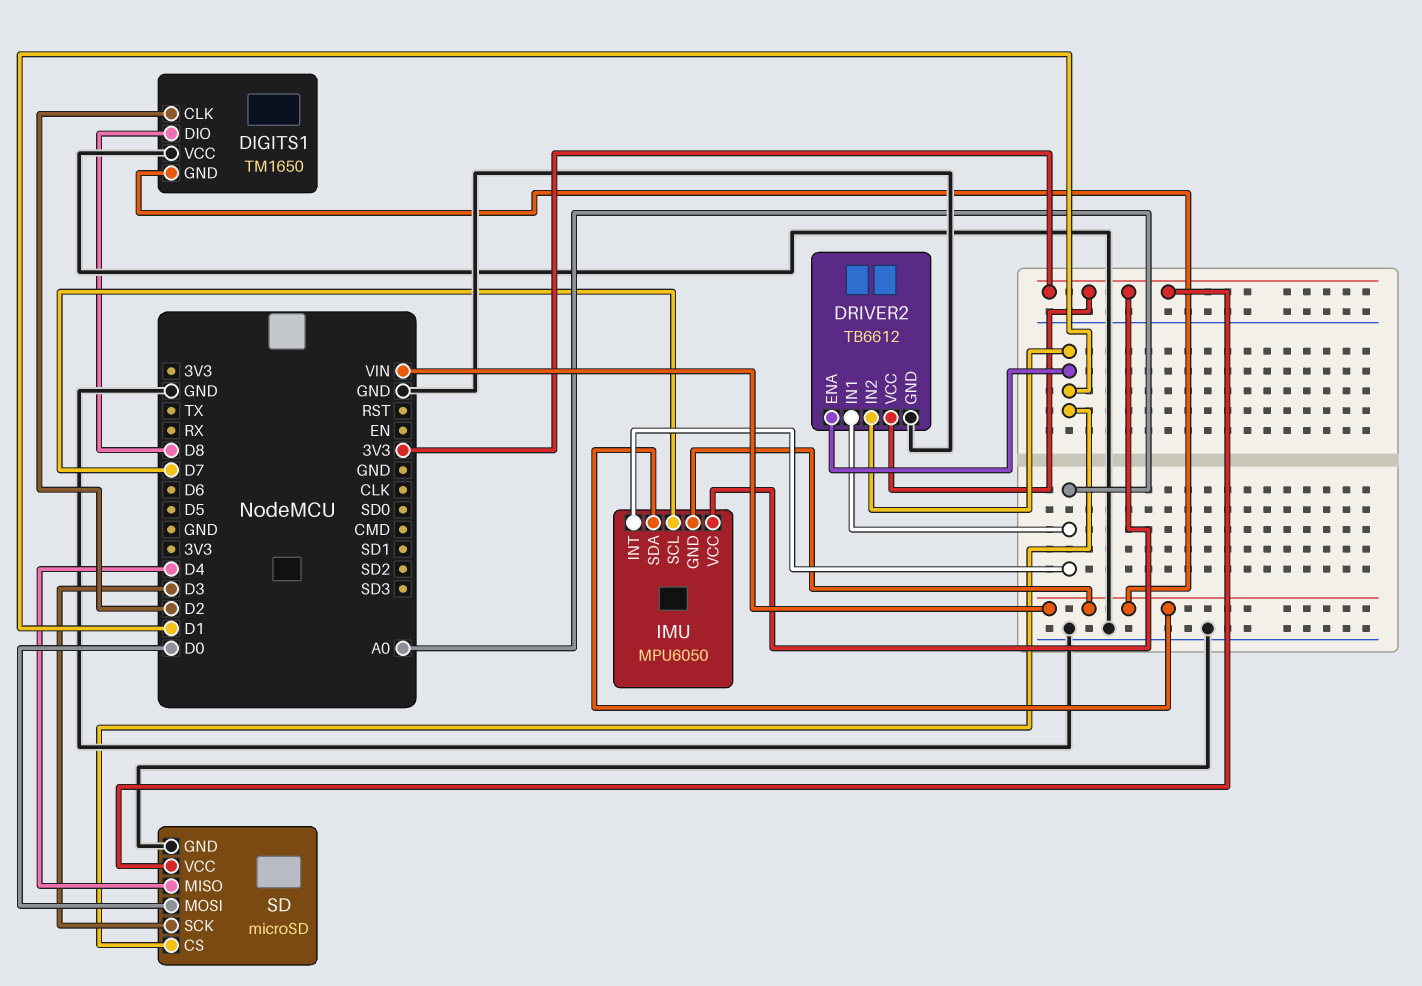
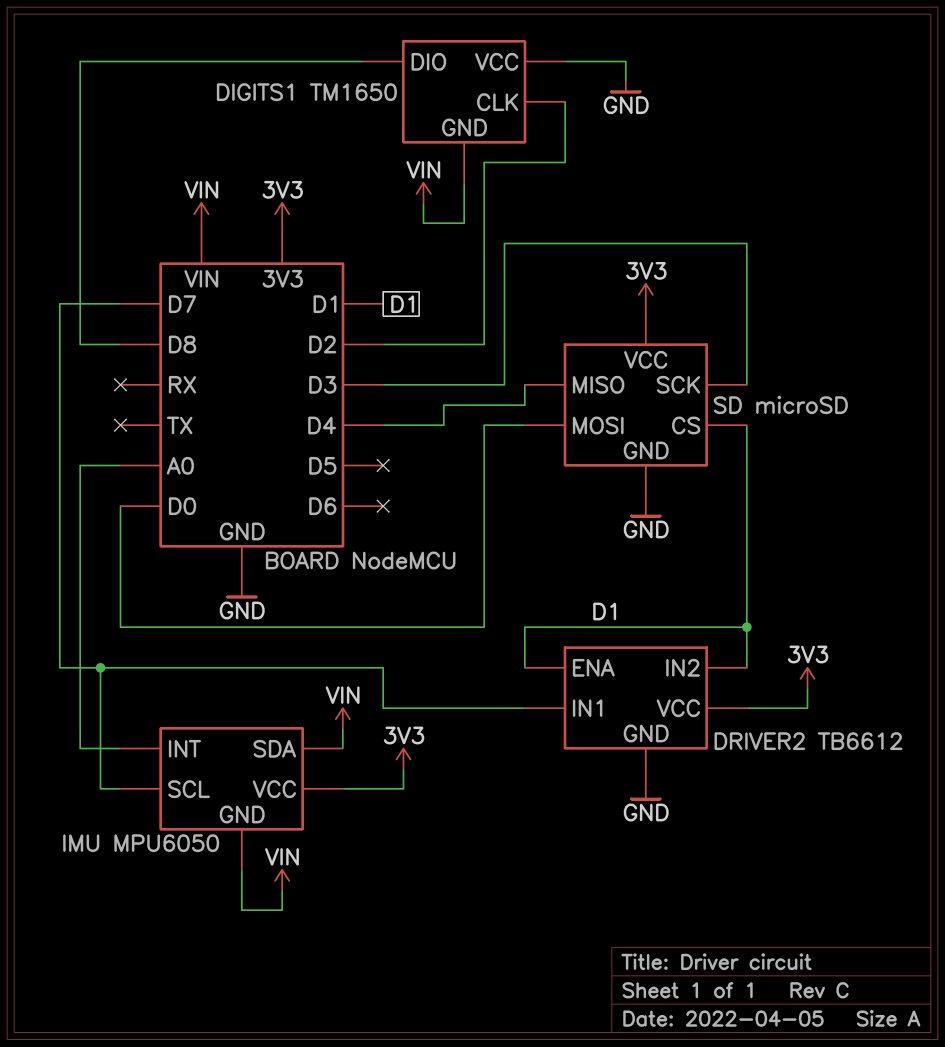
DRIVER2 pin IN1: A0 -> D7

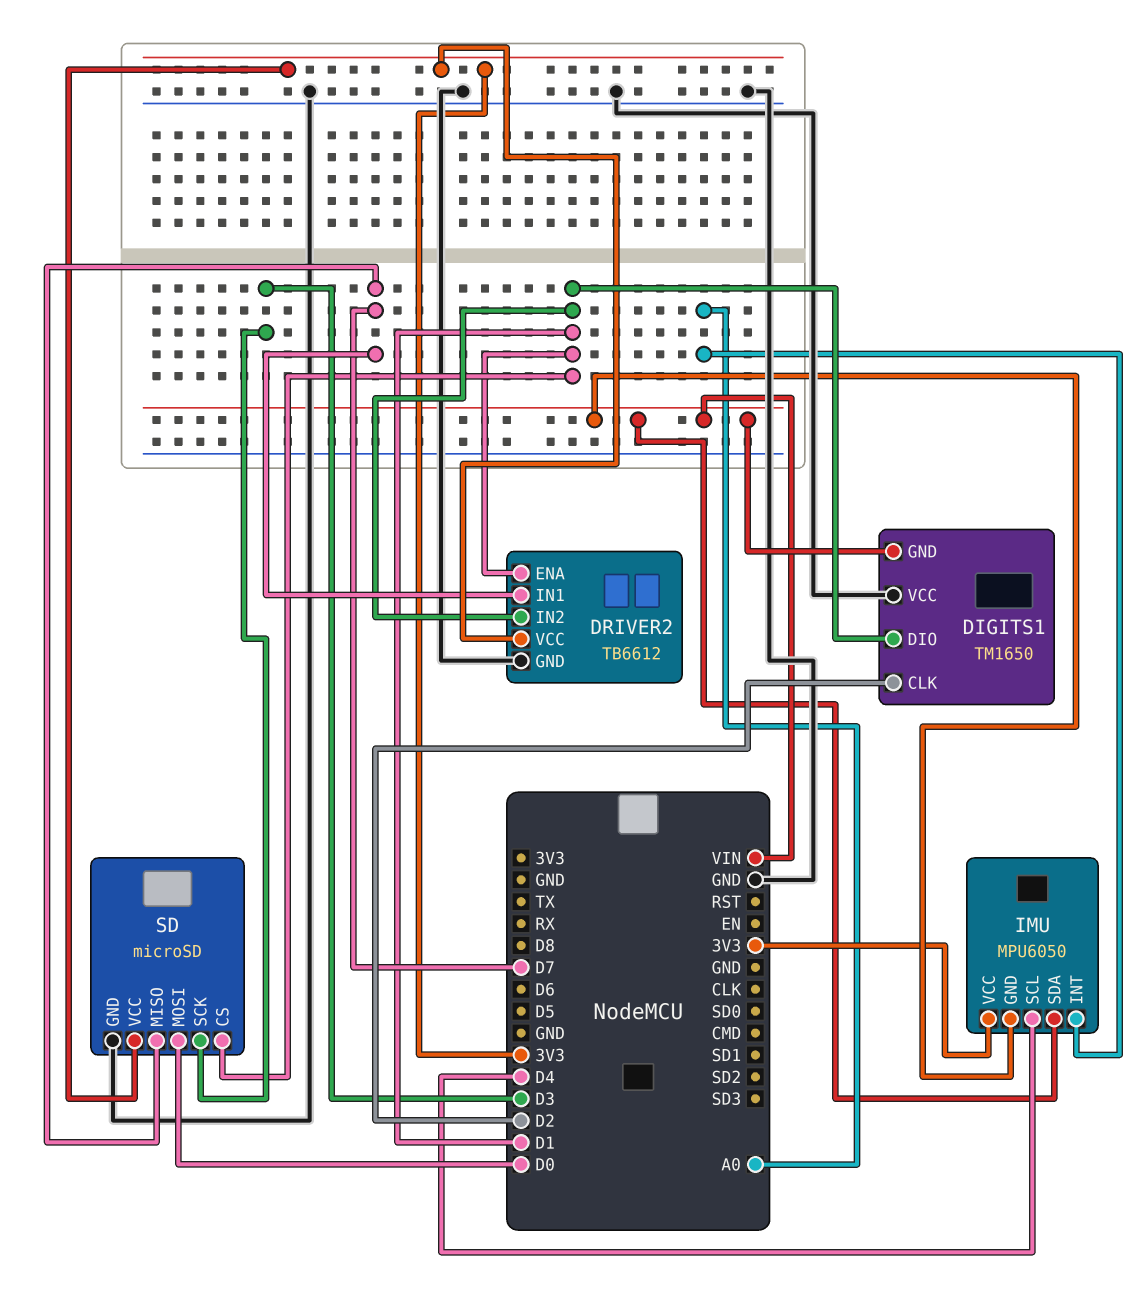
DIGITS1 pin DIO: D8 -> D1
IMU pin SCL: D7 -> D4
SD pin MISO: D4 -> D7

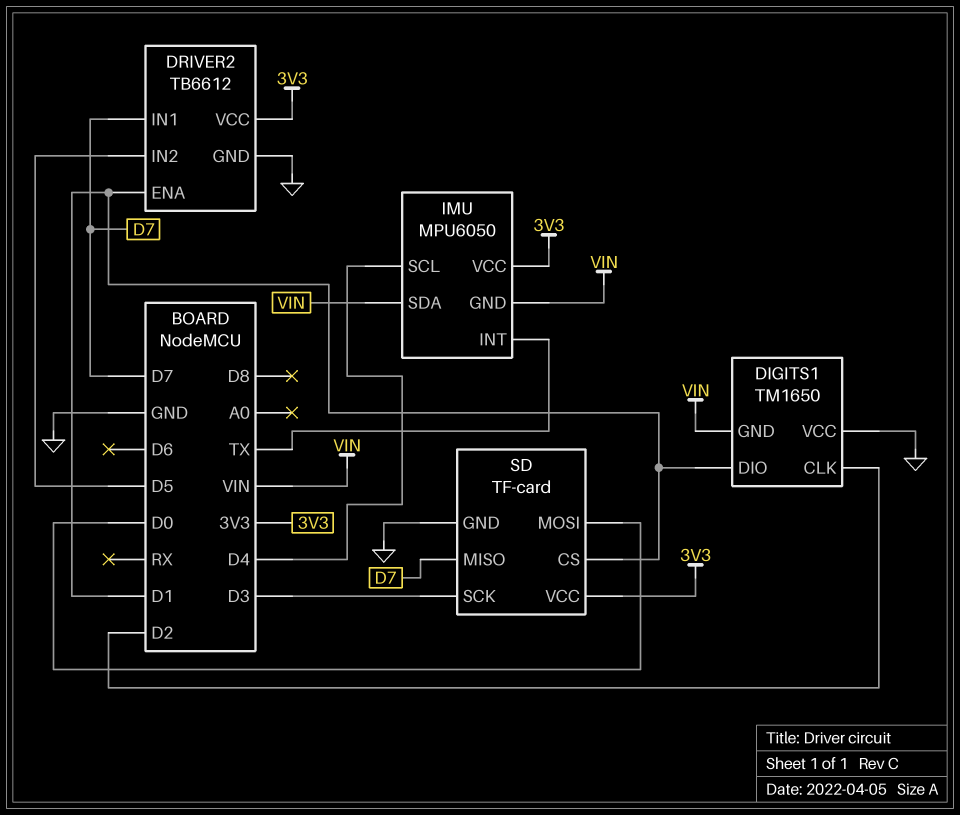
DRIVER2 pin IN2: D1 -> D5
IMU pin INT: A0 -> TX
SD: microSD -> TF-card

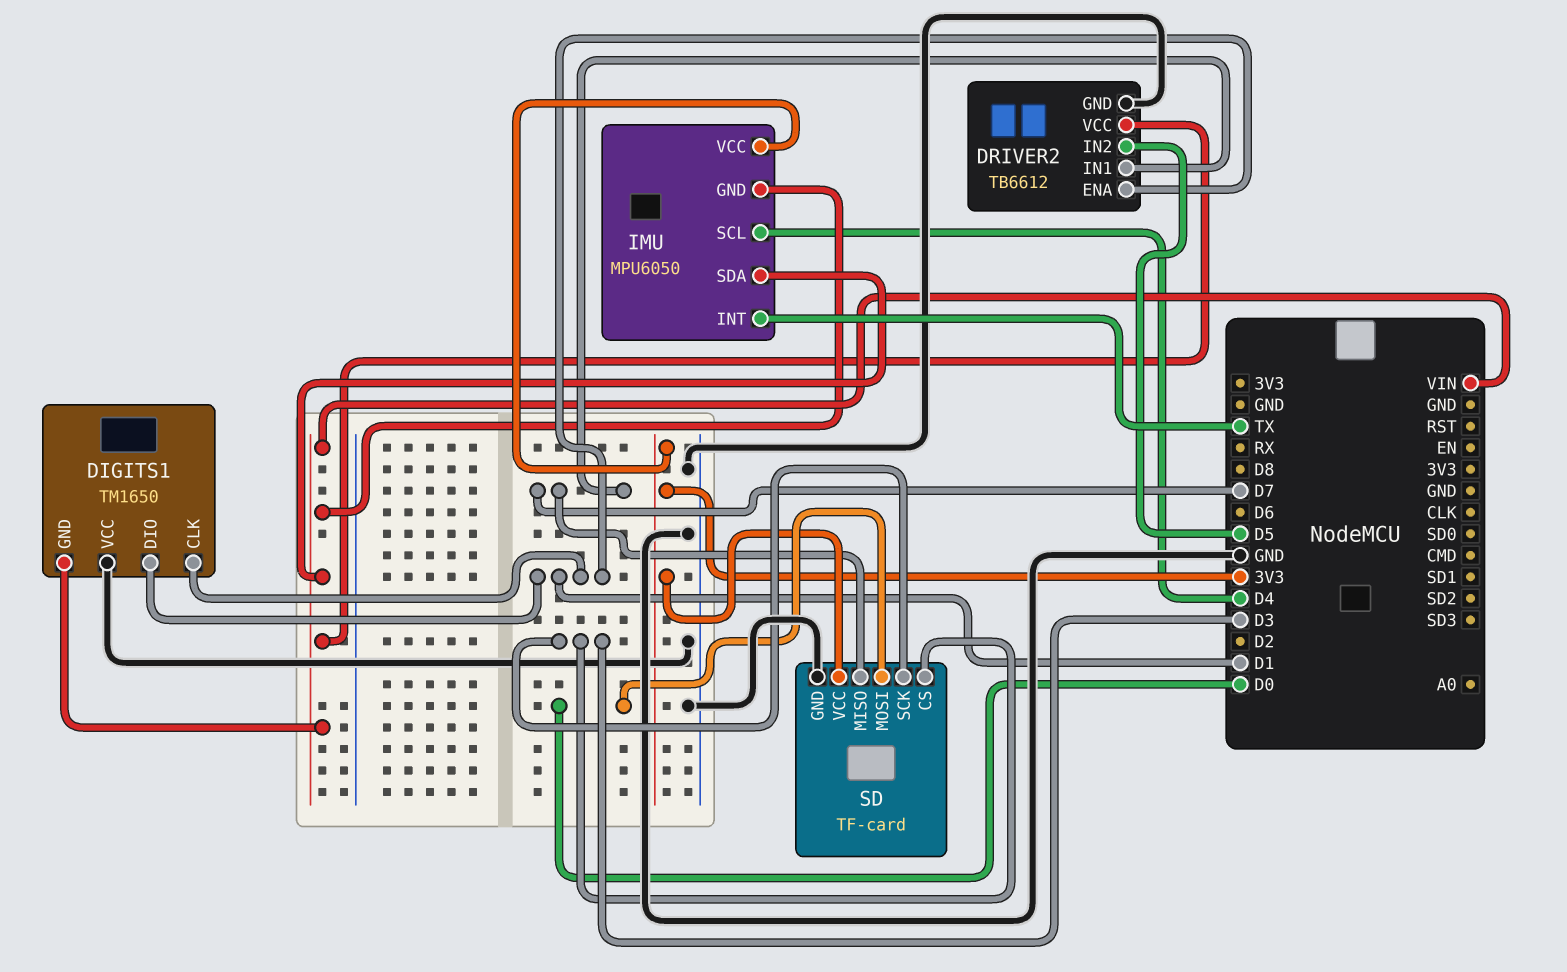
DIGITS1 pin CLK: D2 -> D1
DRIVER2 pin VCC: 3V3 -> VIN
SD pin CS: D1 -> D3

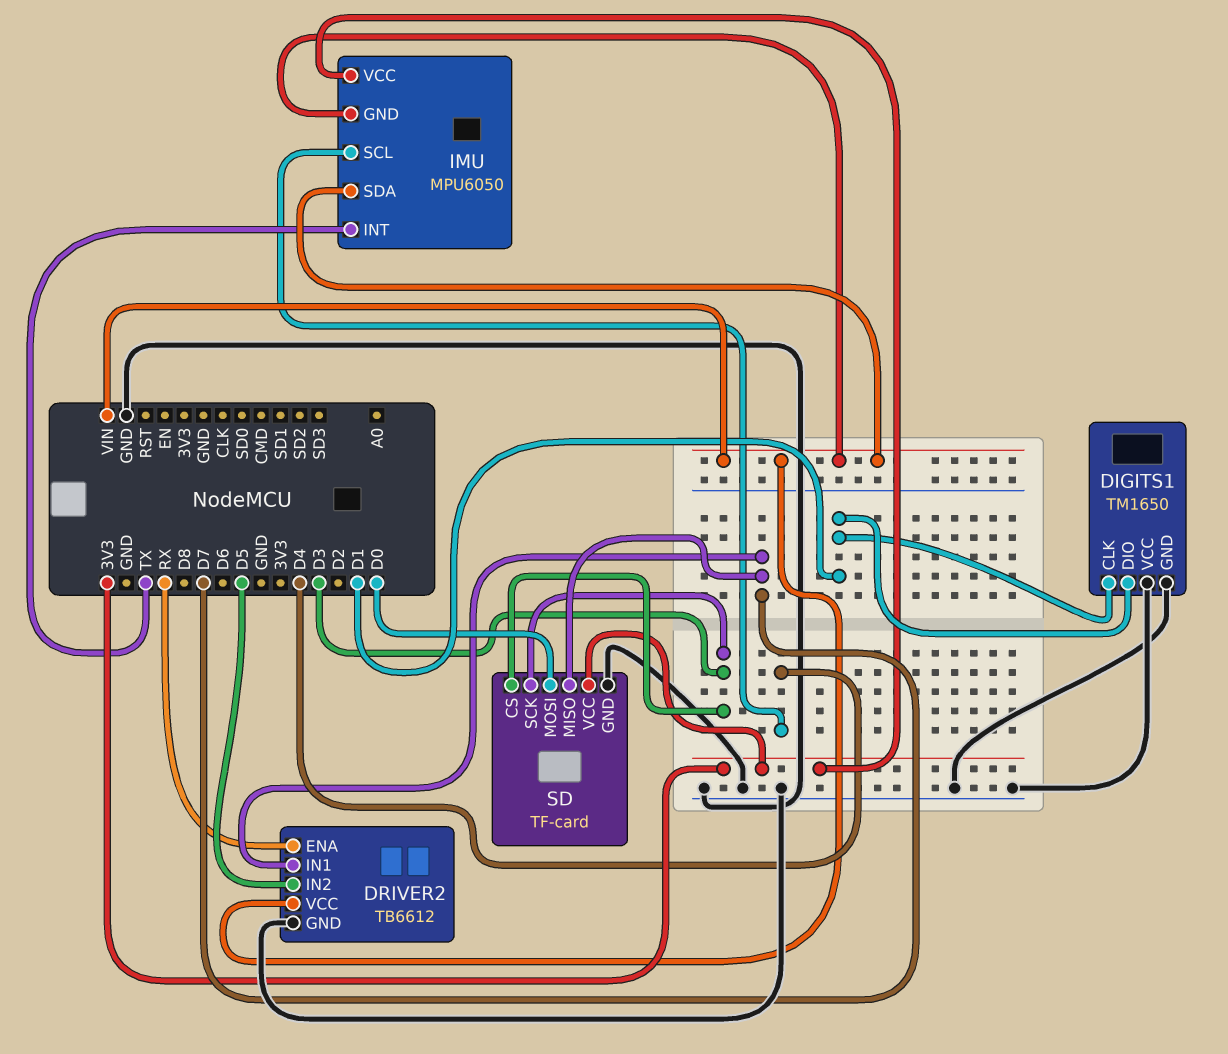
DIGITS1 pin GND: VIN -> GND
DRIVER2 pin ENA: D1 -> RX

